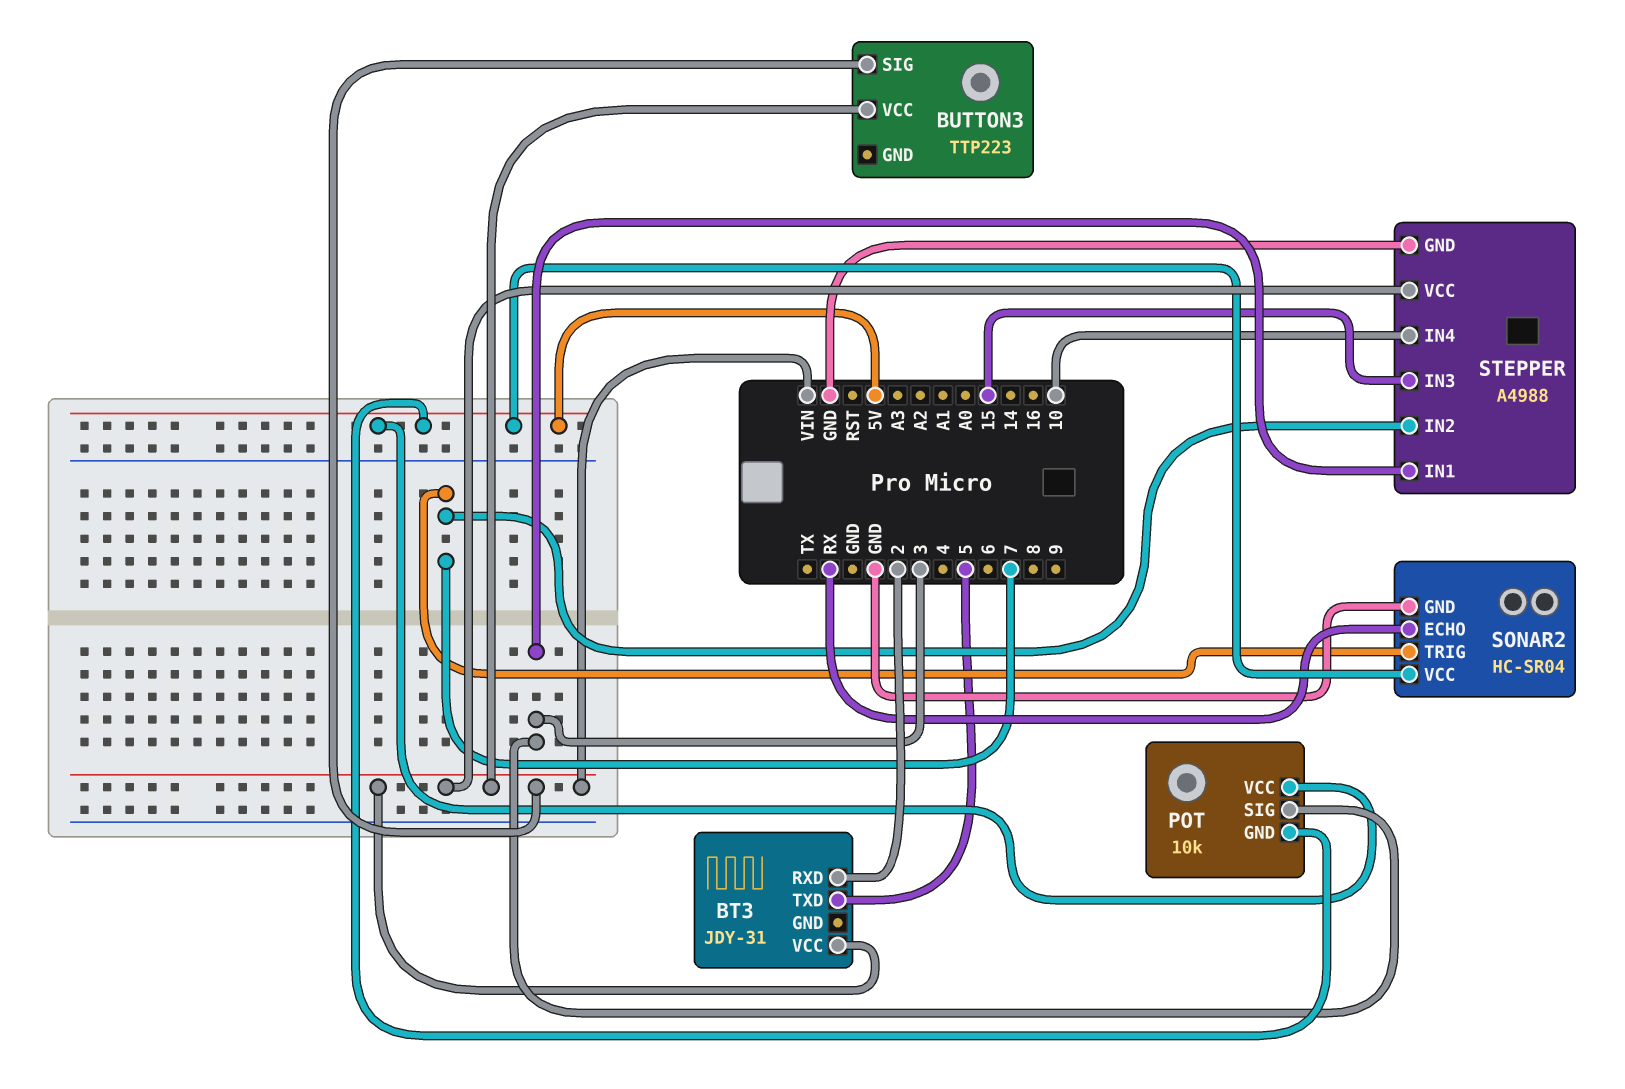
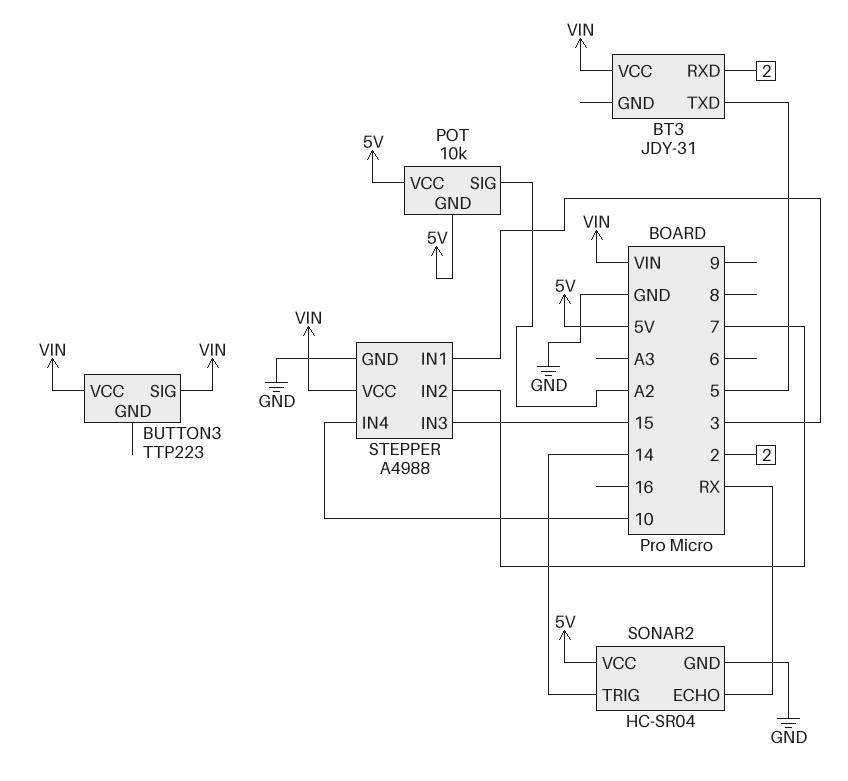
POT pin SIG: 3 -> A2
SONAR2 pin TRIG: 7 -> 14

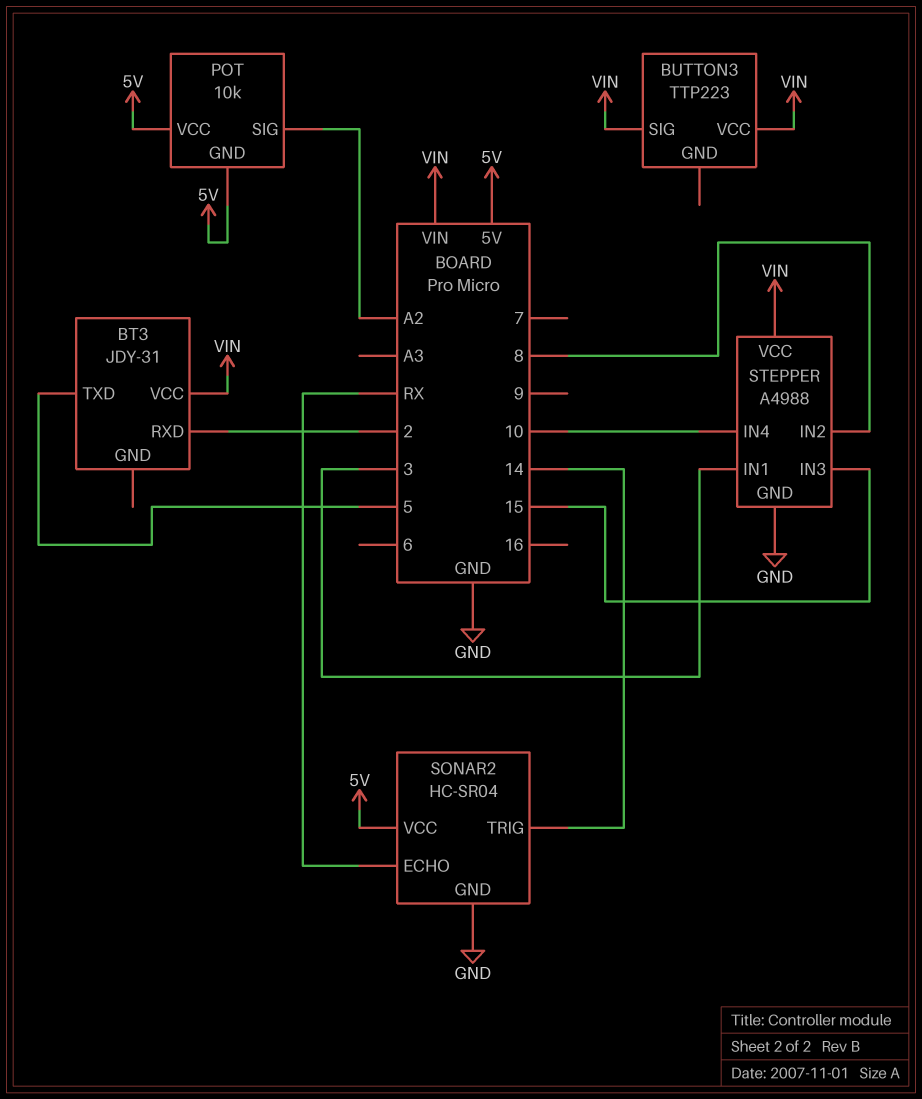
STEPPER pin IN2: 7 -> 8

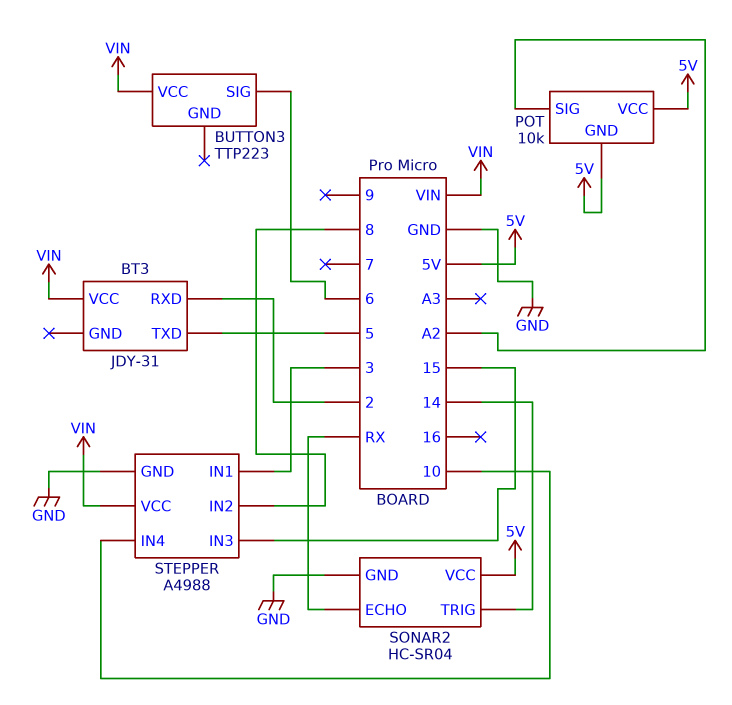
BUTTON3 pin SIG: VIN -> 6

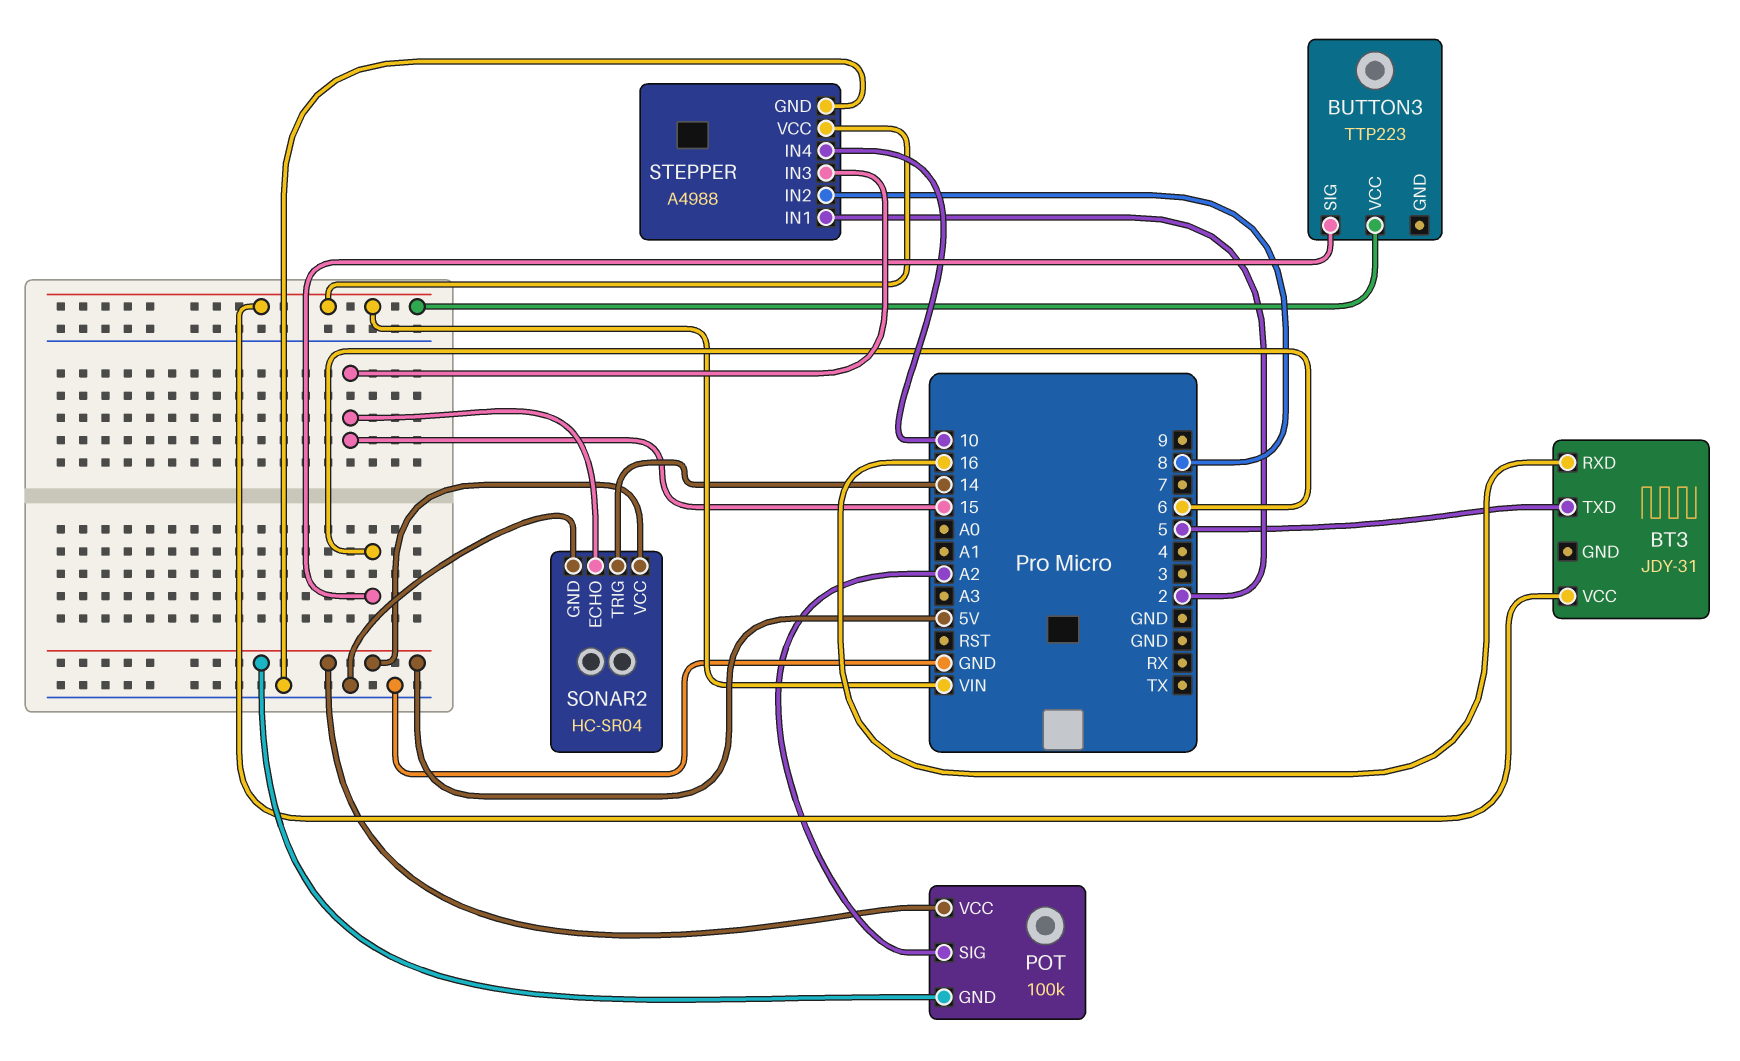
BT3 pin RXD: 2 -> 16
POT: 10k -> 100k
SONAR2 pin ECHO: RX -> 15
STEPPER pin IN1: 3 -> 2

